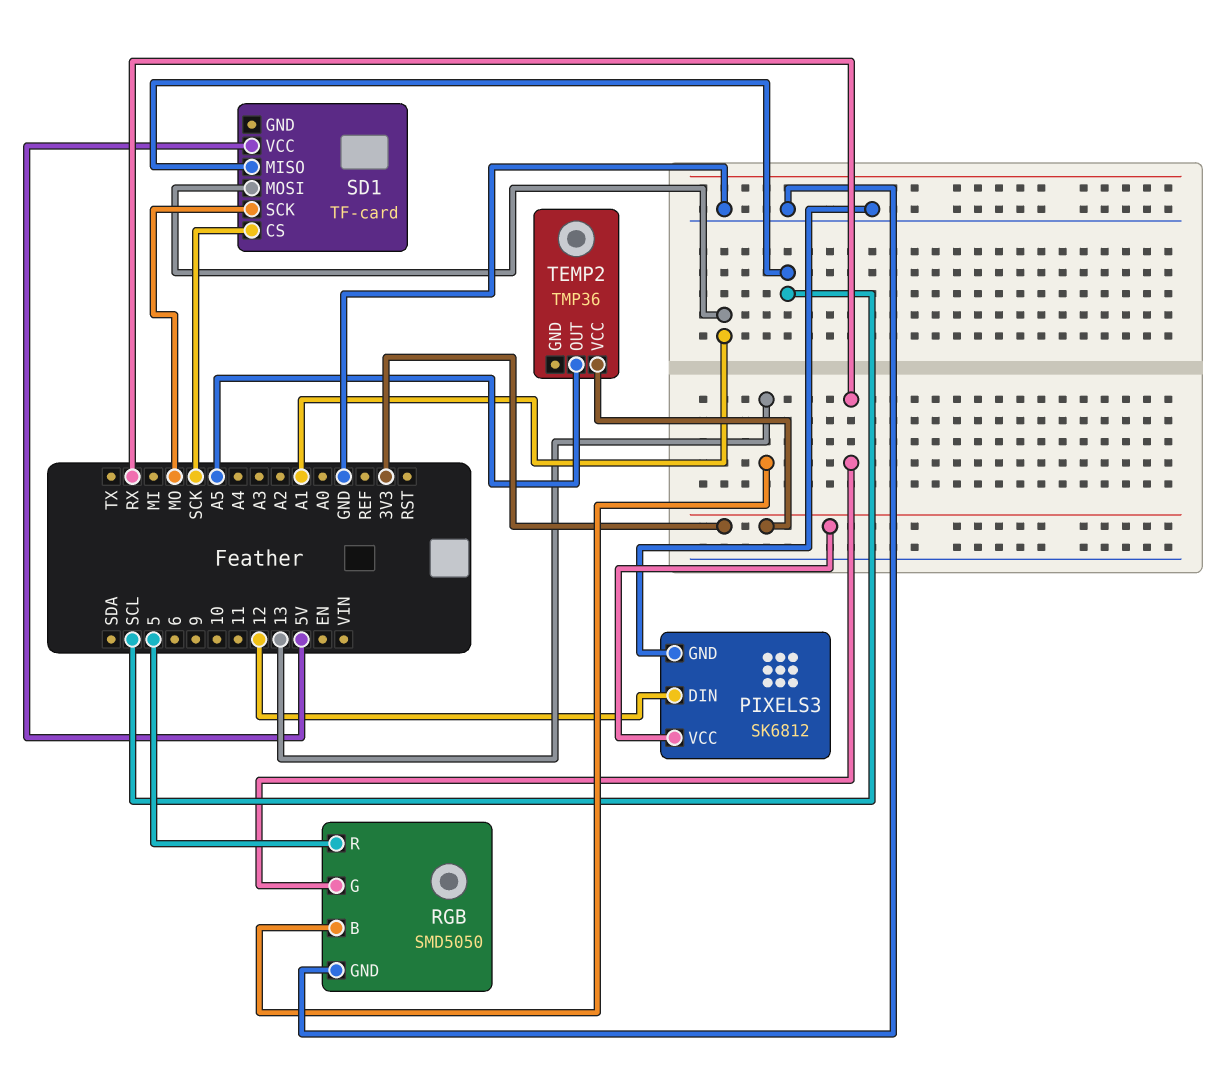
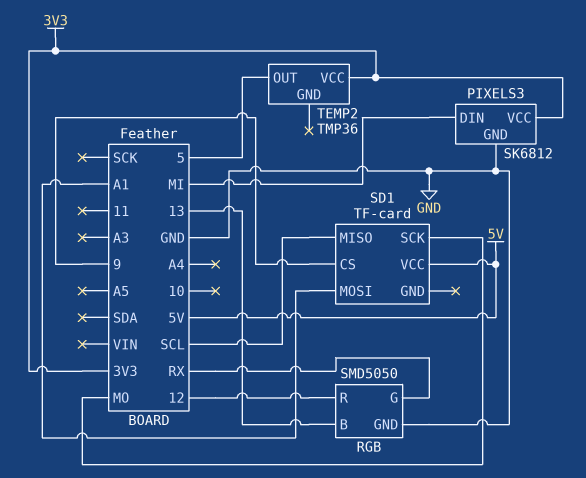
PIXELS3 pin DIN: 12 -> MI
RGB pin R: 5 -> 12
SD1 pin CS: SCK -> 9
TEMP2 pin OUT: A5 -> 5

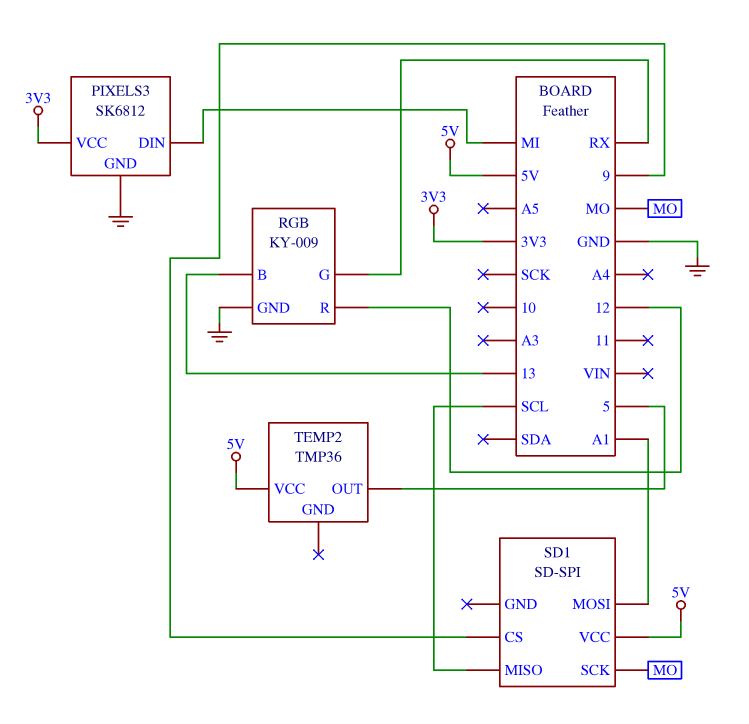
RGB: SMD5050 -> KY-009
SD1: TF-card -> SD-SPI
TEMP2 pin VCC: 3V3 -> 5V

